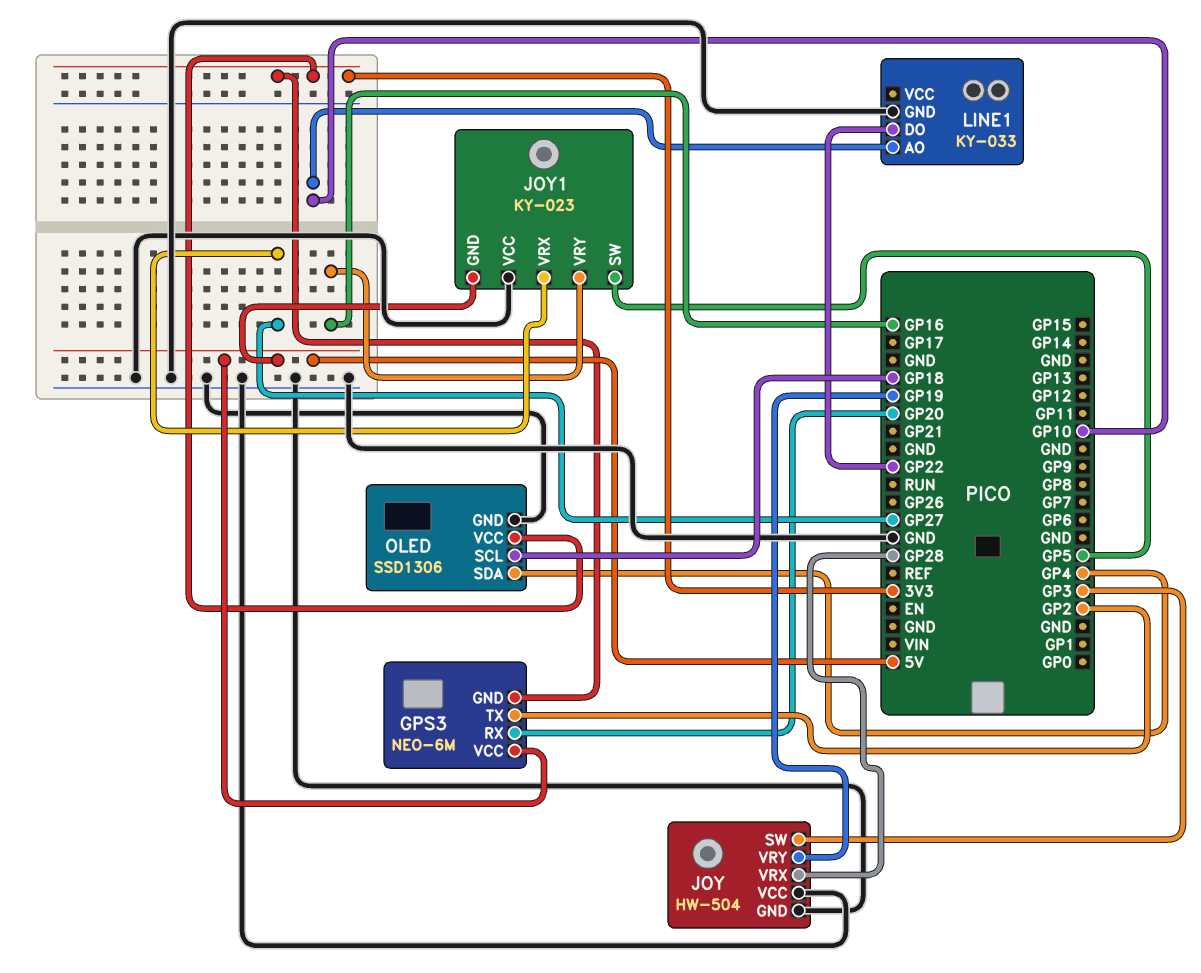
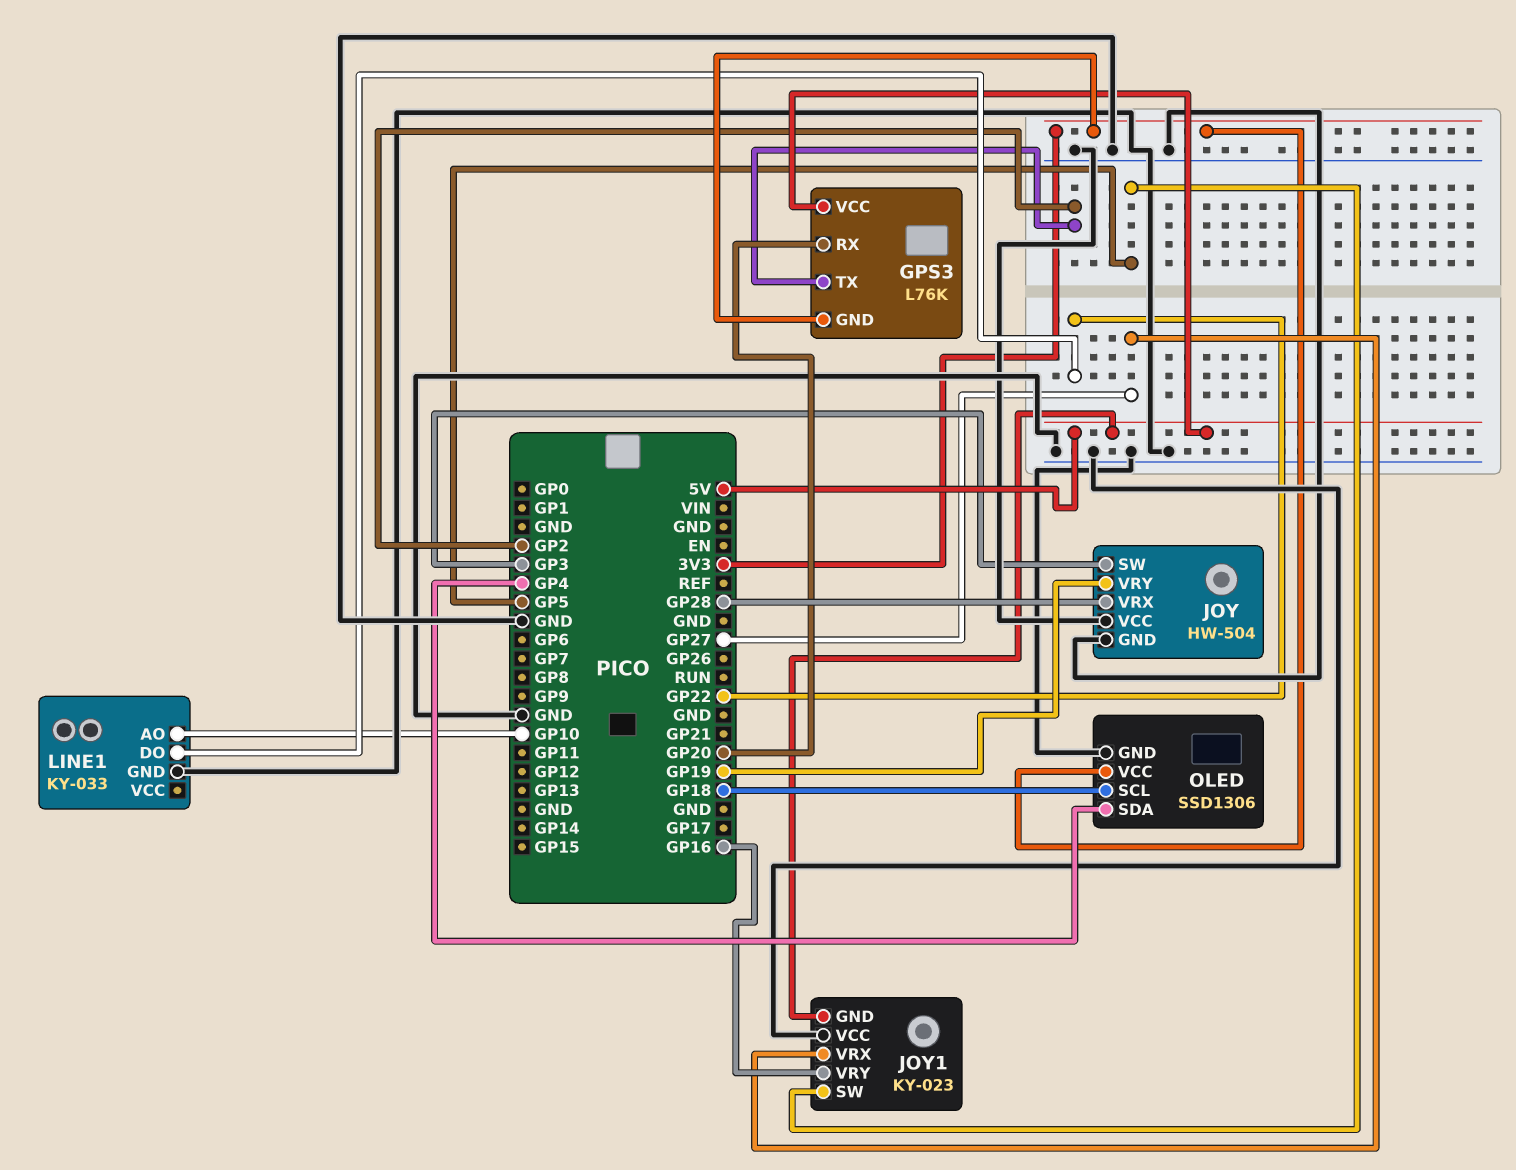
GPS3: NEO-6M -> L76K

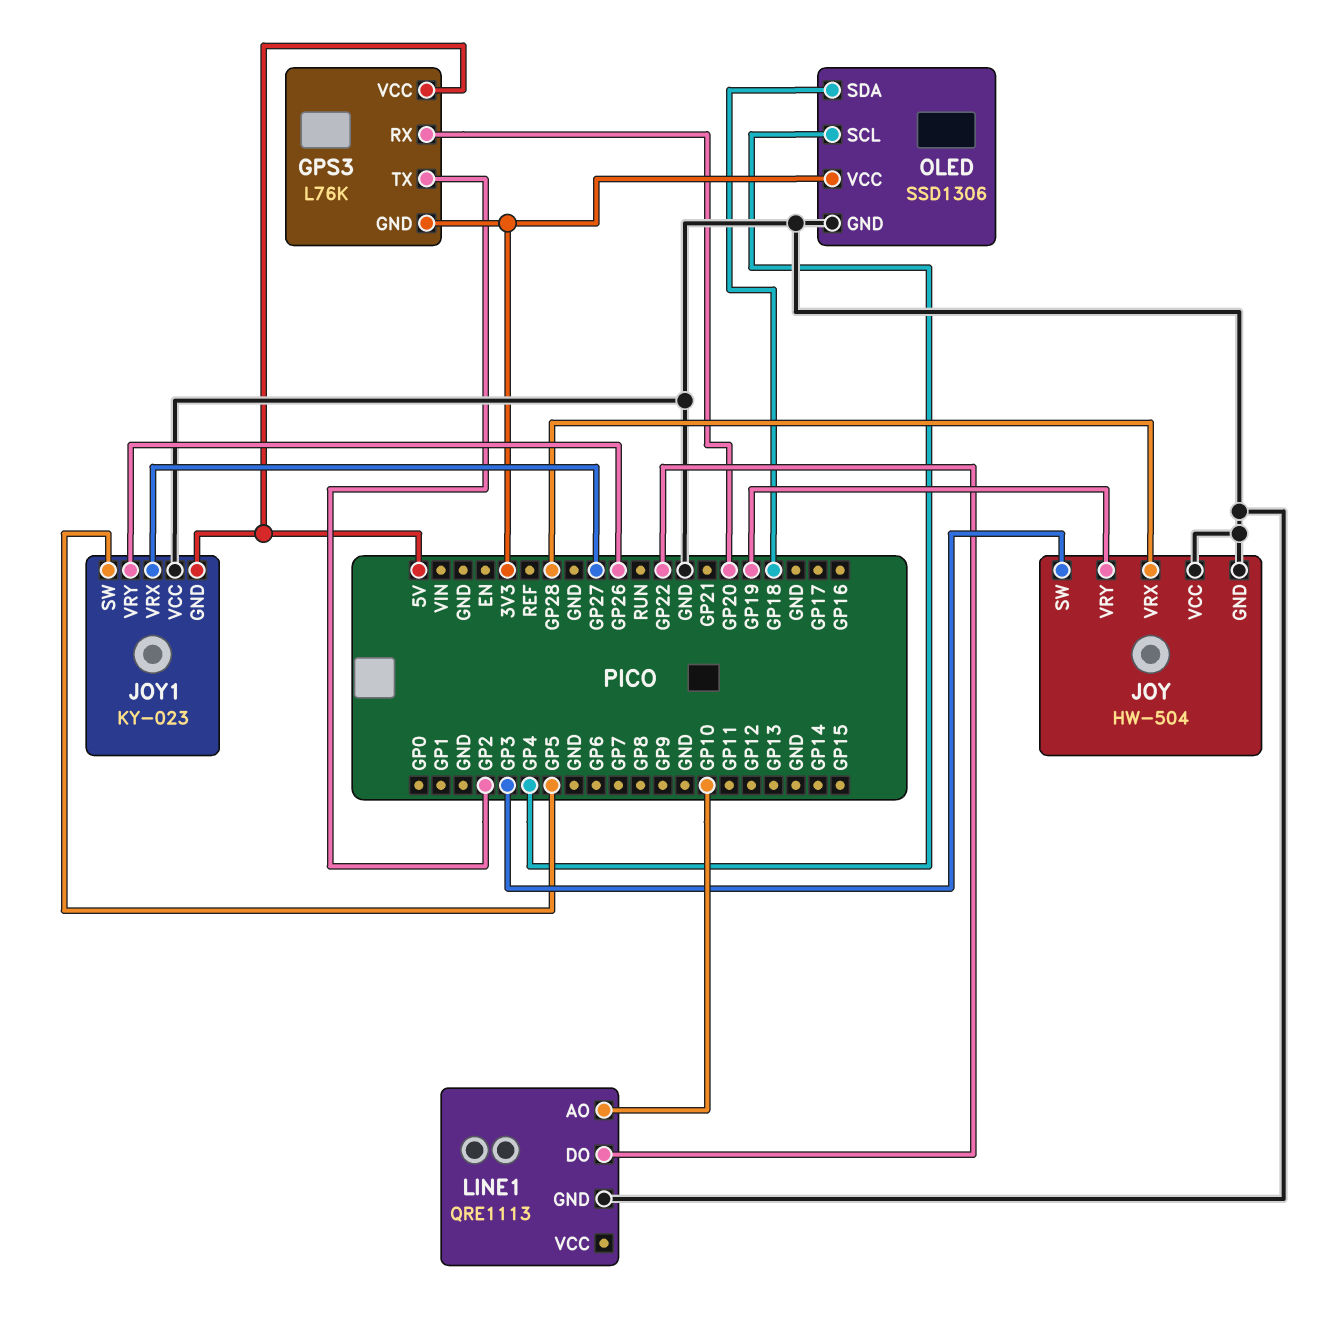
JOY1 pin VRY: GP16 -> GP26
LINE1: KY-033 -> QRE1113
OLED pin SCL: GP18 -> GP4
OLED pin SDA: GP4 -> GP18

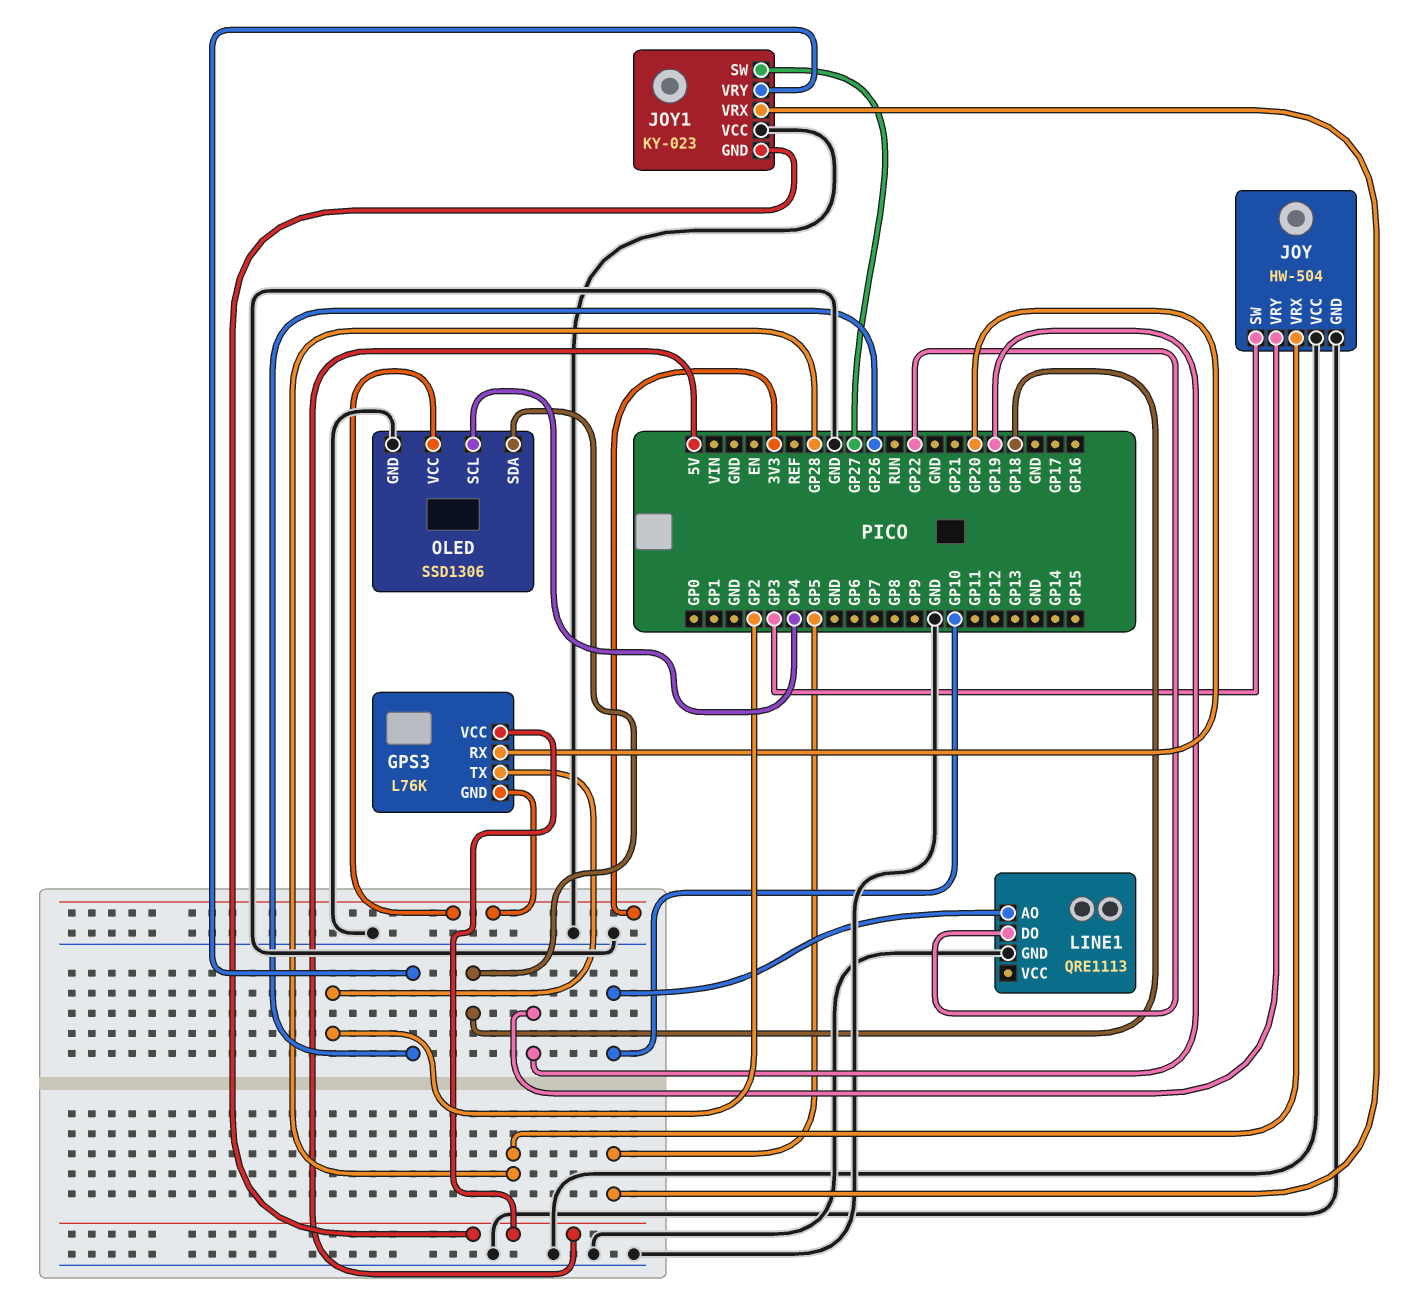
JOY1 pin SW: GP5 -> GP27
JOY1 pin VRX: GP27 -> GP5

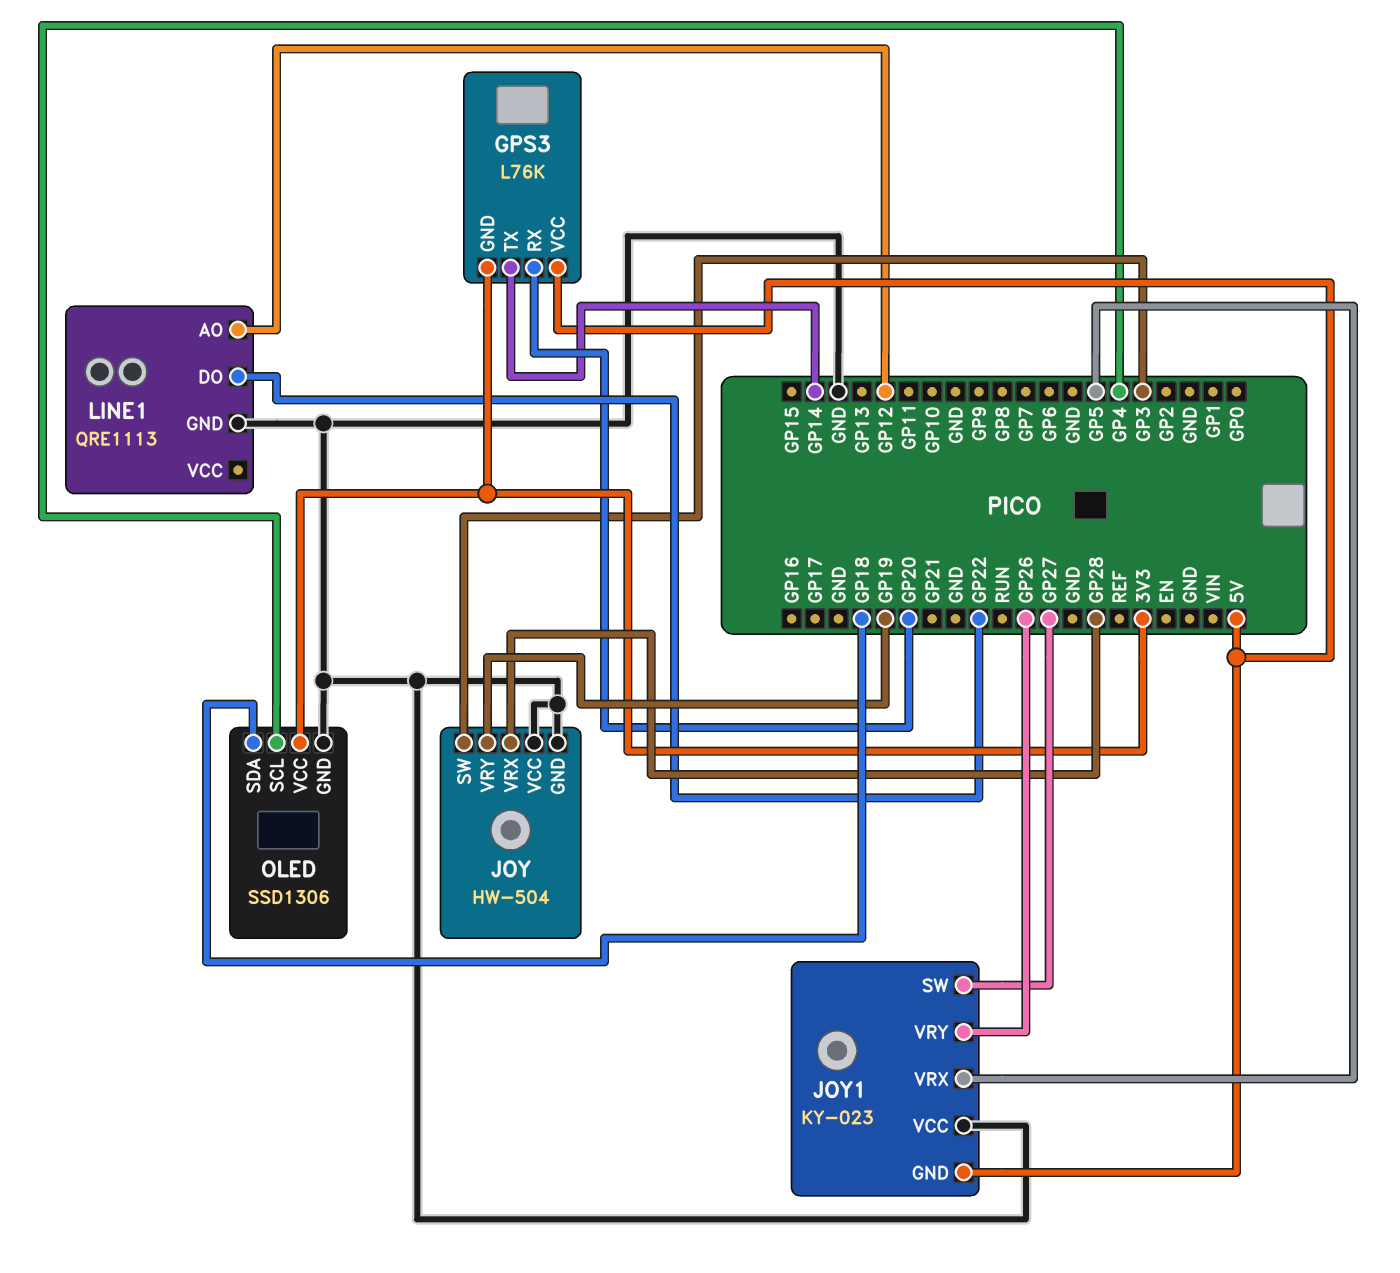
GPS3 pin TX: GP2 -> GP14
LINE1 pin AO: GP10 -> GP12

